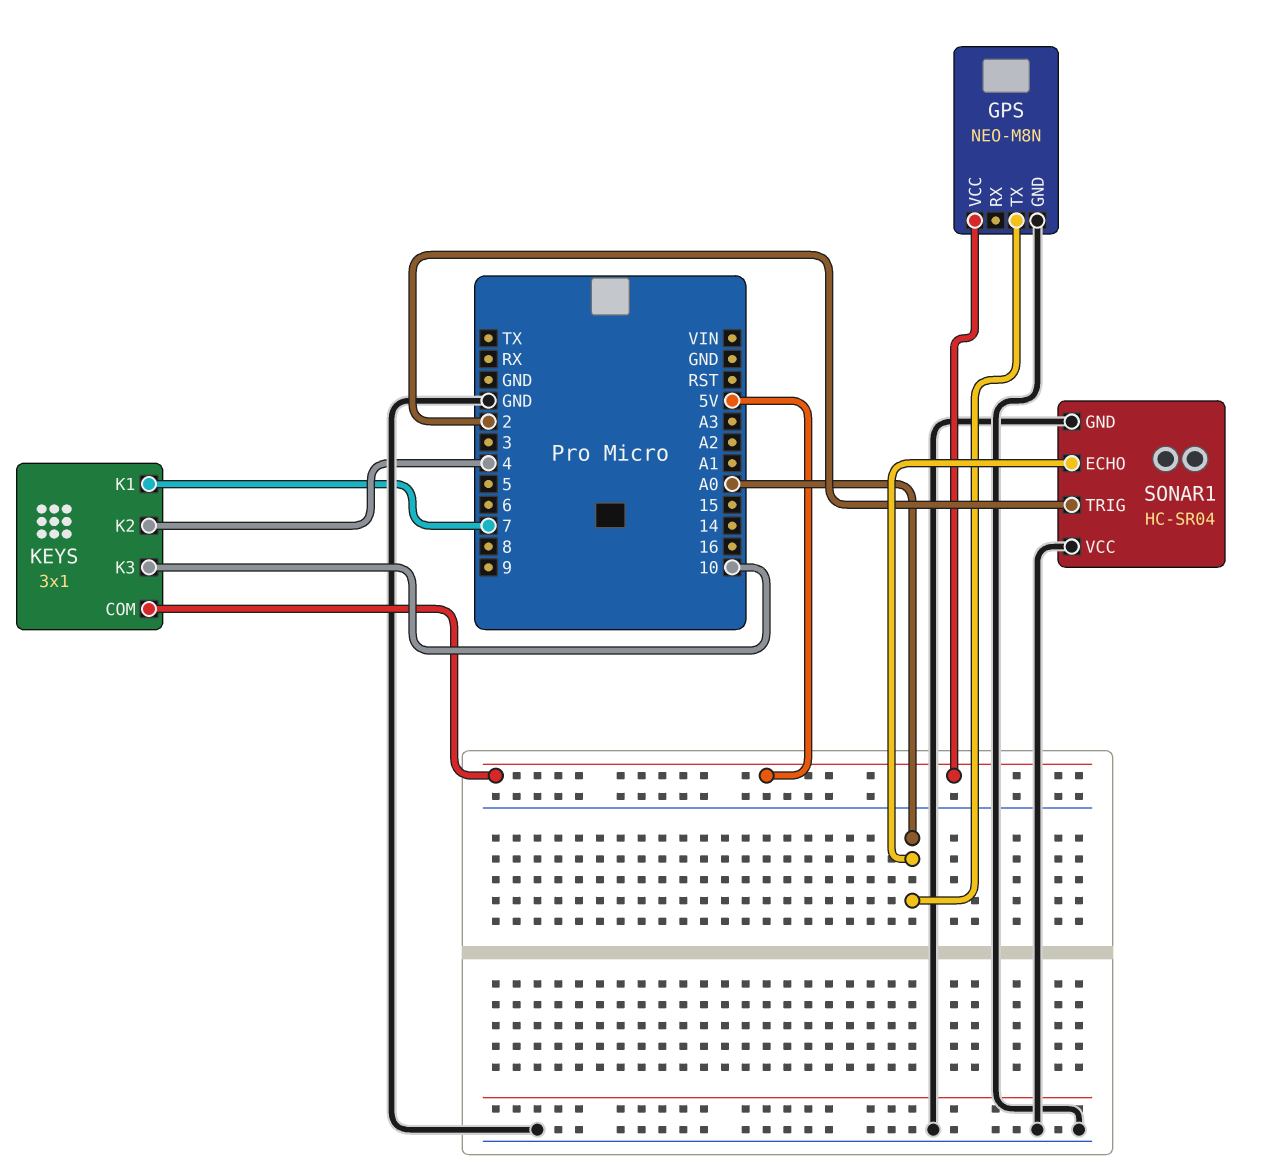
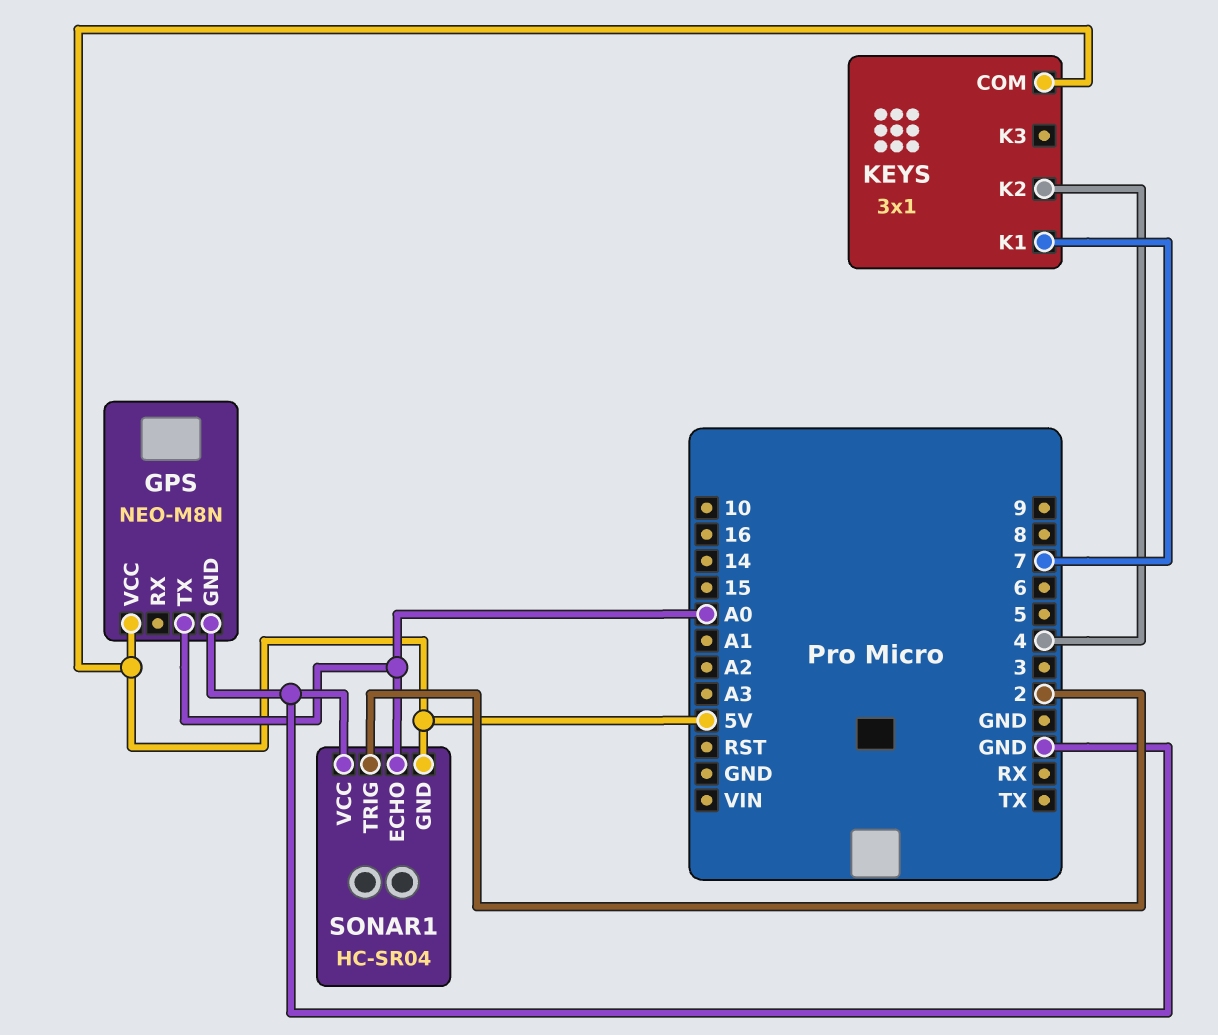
KEYS pin K3: 10 -> none
SONAR1 pin GND: GND -> 5V

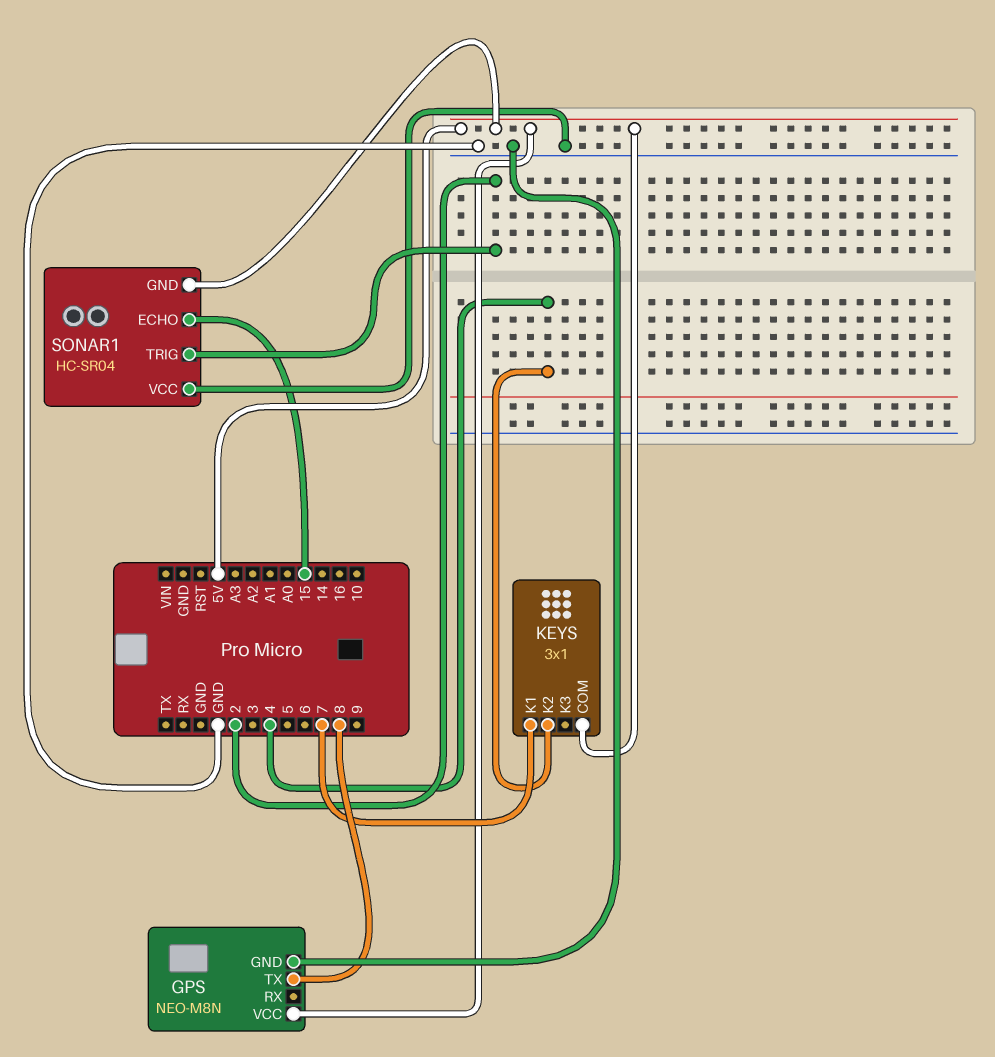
GPS pin TX: A0 -> 8
SONAR1 pin ECHO: A0 -> 15

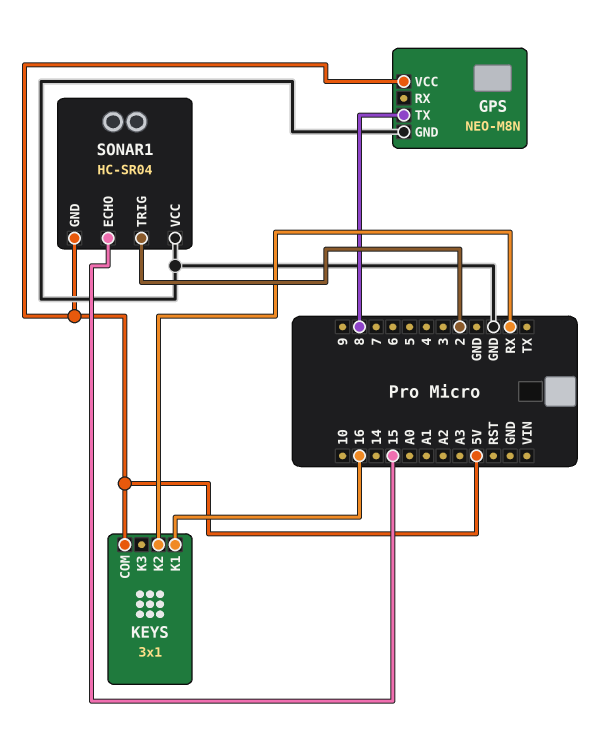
KEYS pin K1: 7 -> 16
KEYS pin K2: 4 -> RX

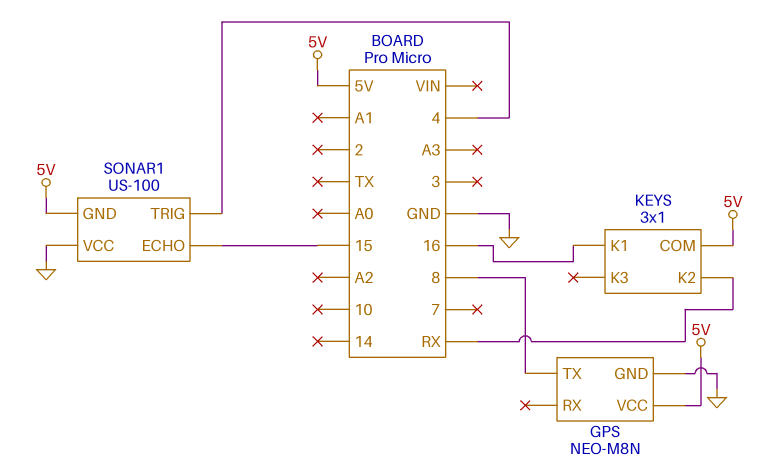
SONAR1: HC-SR04 -> US-100
SONAR1 pin TRIG: 2 -> 4

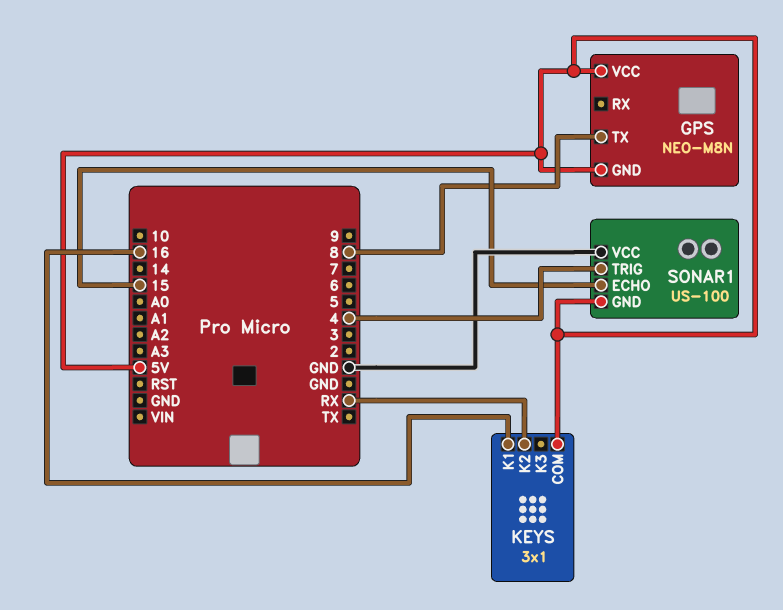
GPS pin GND: GND -> 5V

